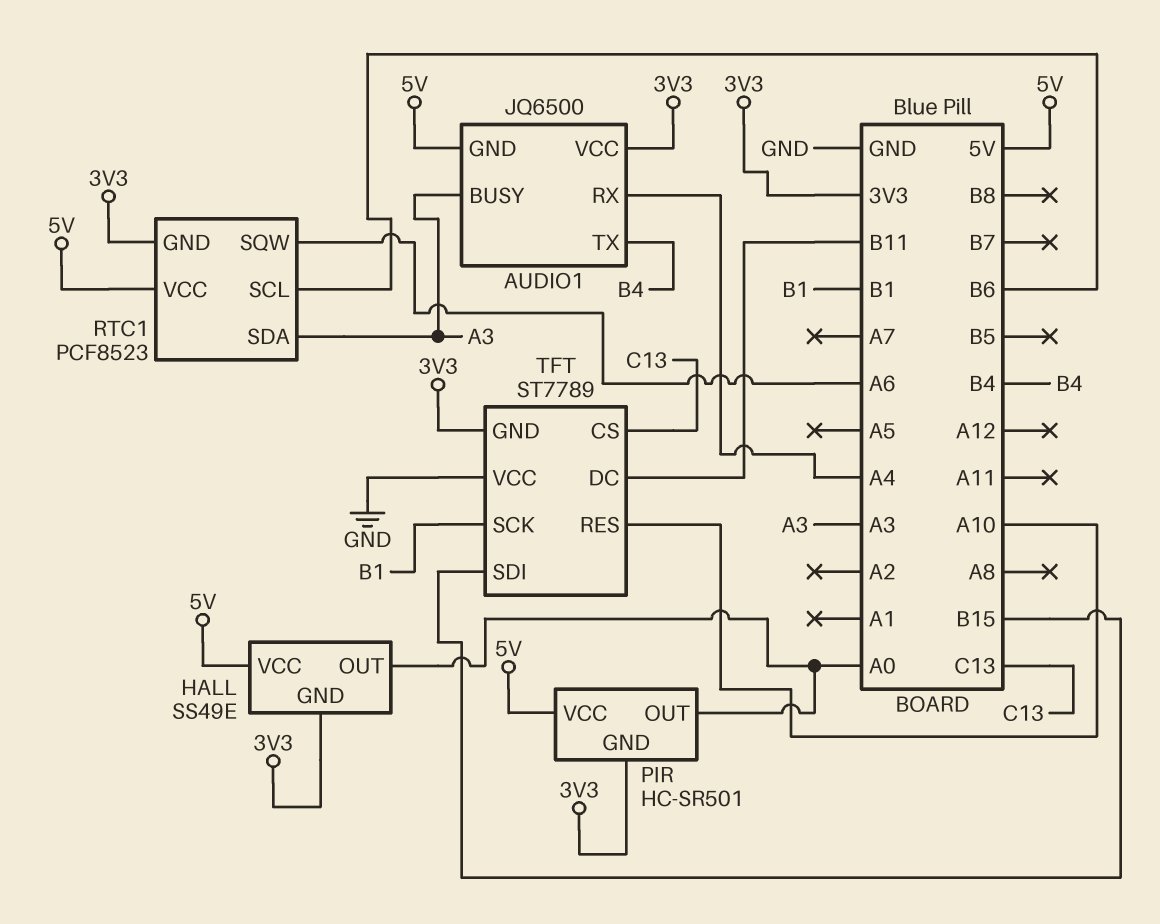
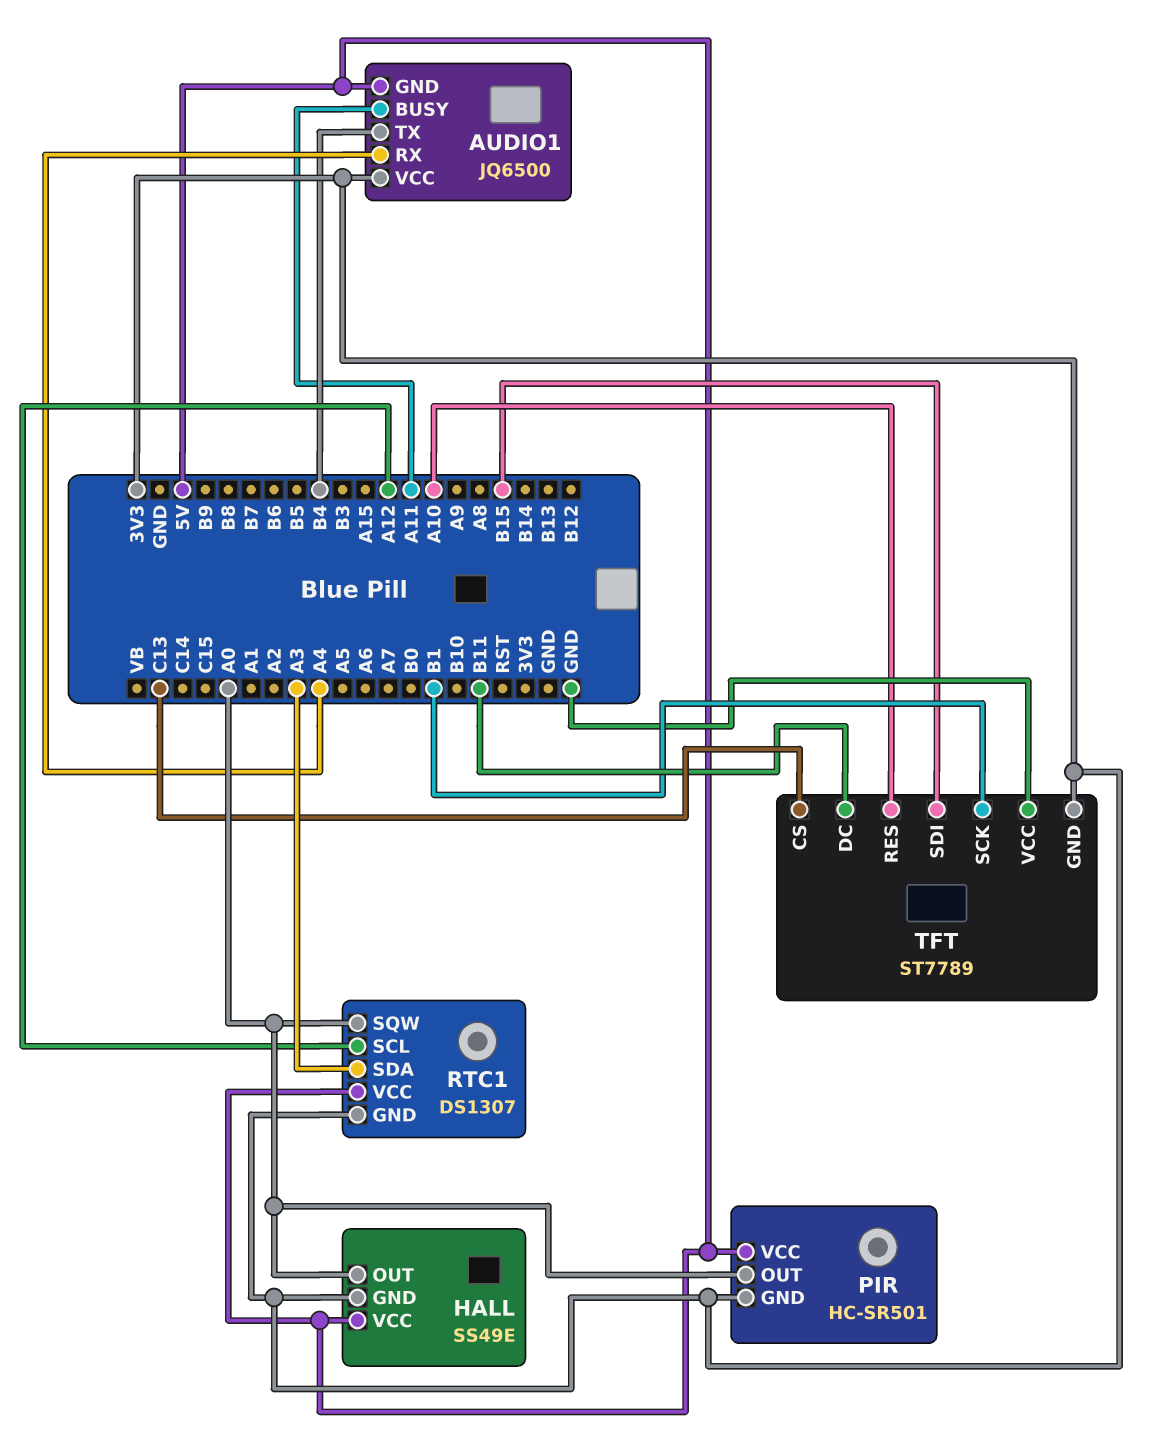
AUDIO1 pin BUSY: A3 -> A11
RTC1: PCF8523 -> DS1307
RTC1 pin SCL: B6 -> A12
RTC1 pin SQW: A6 -> A0

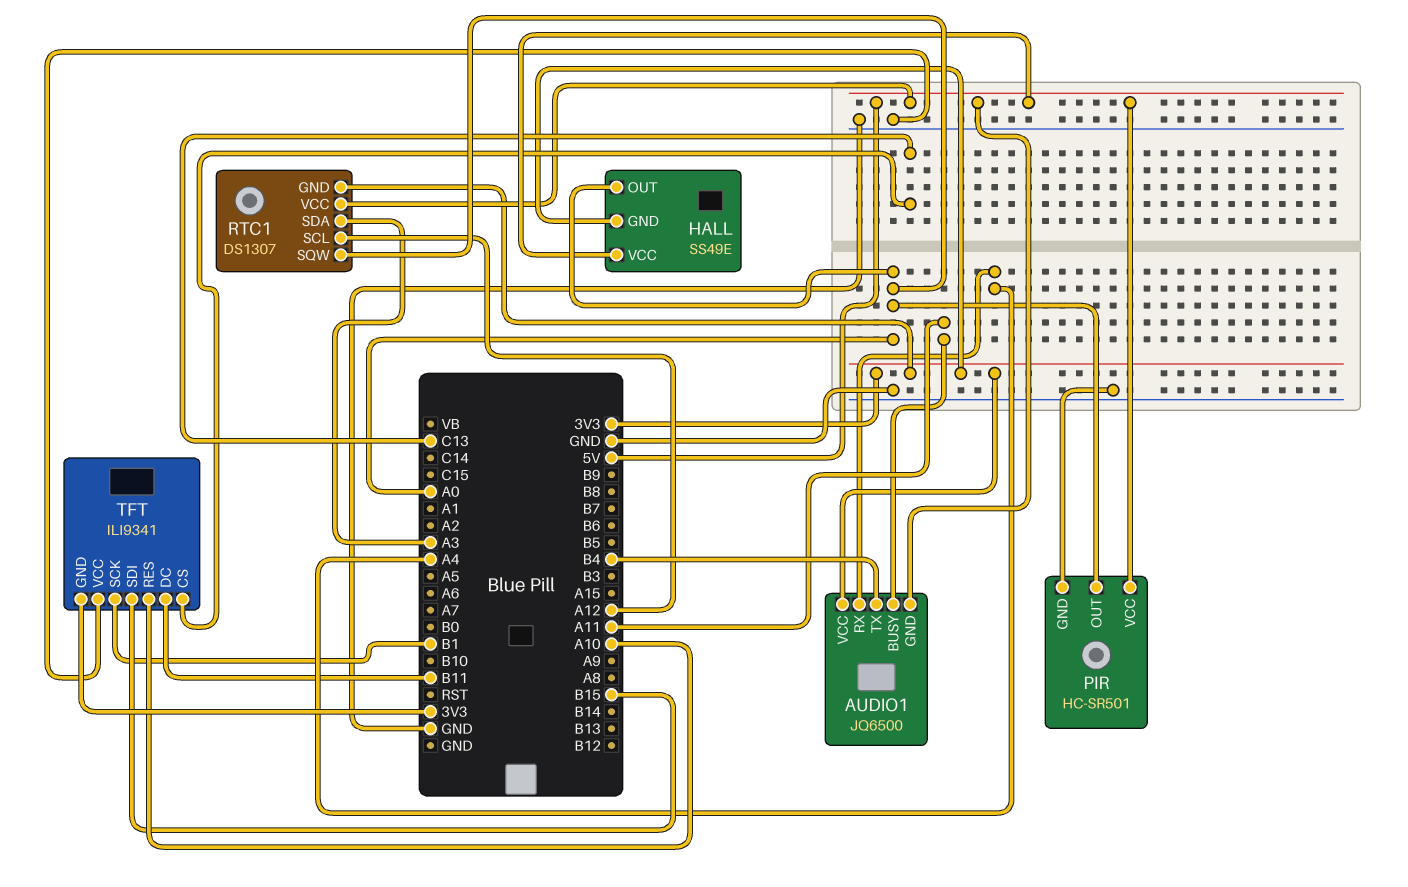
PIR pin GND: 3V3 -> GND
TFT: ST7789 -> ILI9341

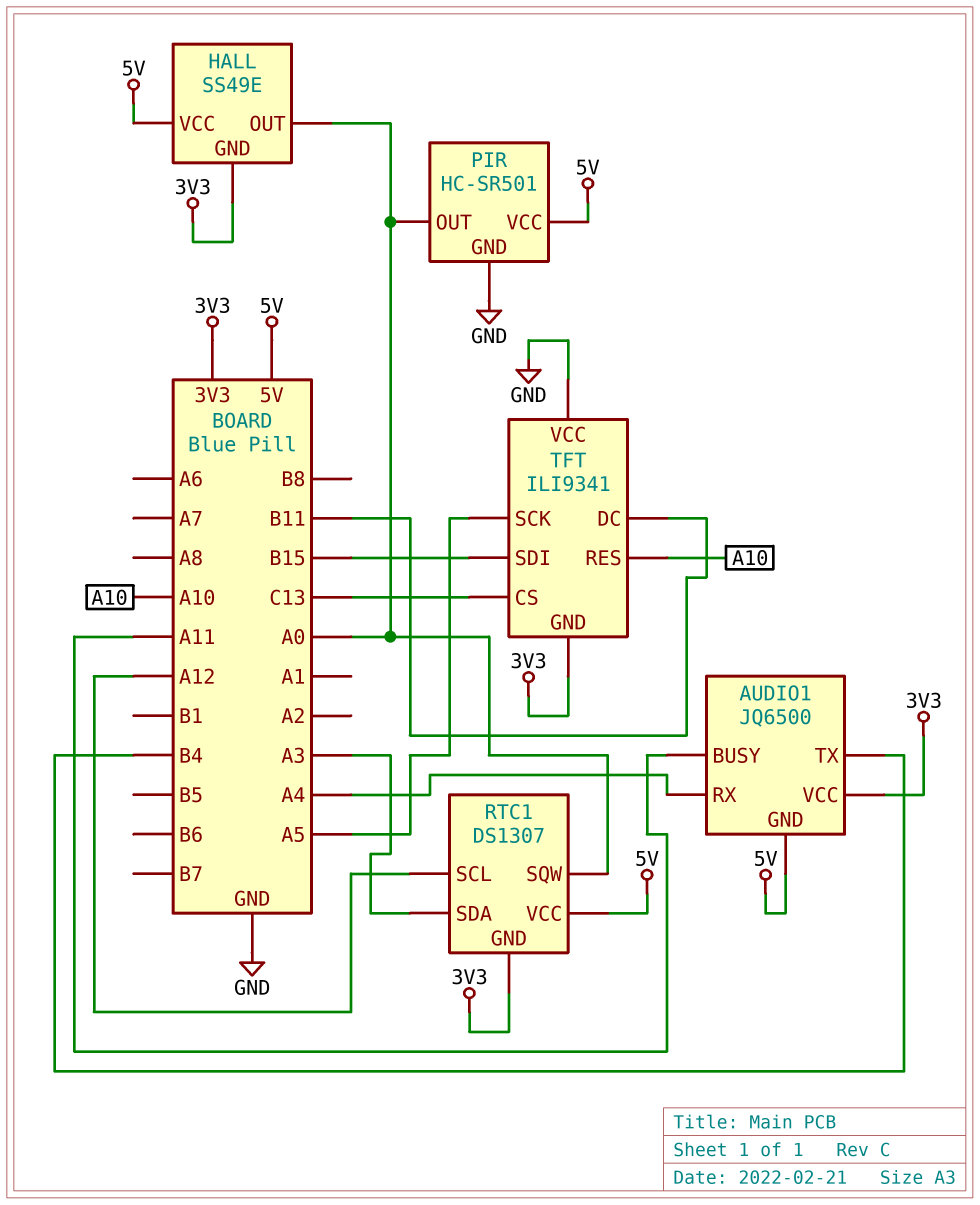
TFT pin SCK: B1 -> A5

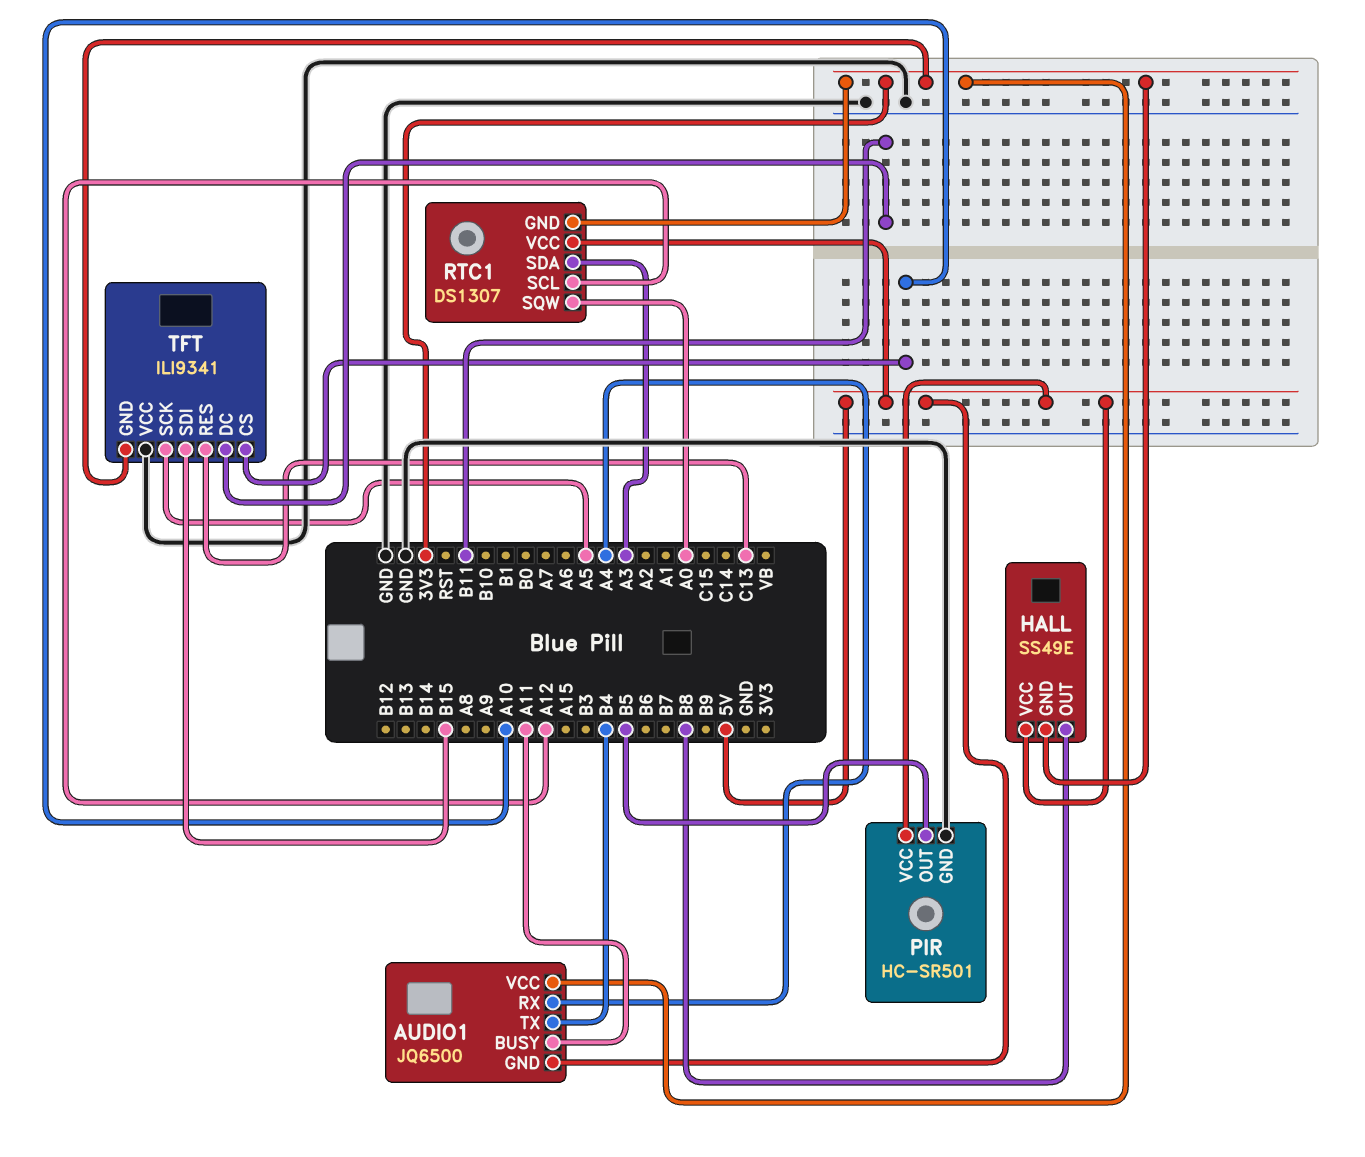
HALL pin OUT: A0 -> B8
PIR pin OUT: A0 -> B5
TFT pin CS: C13 -> A10
TFT pin RES: A10 -> C13

